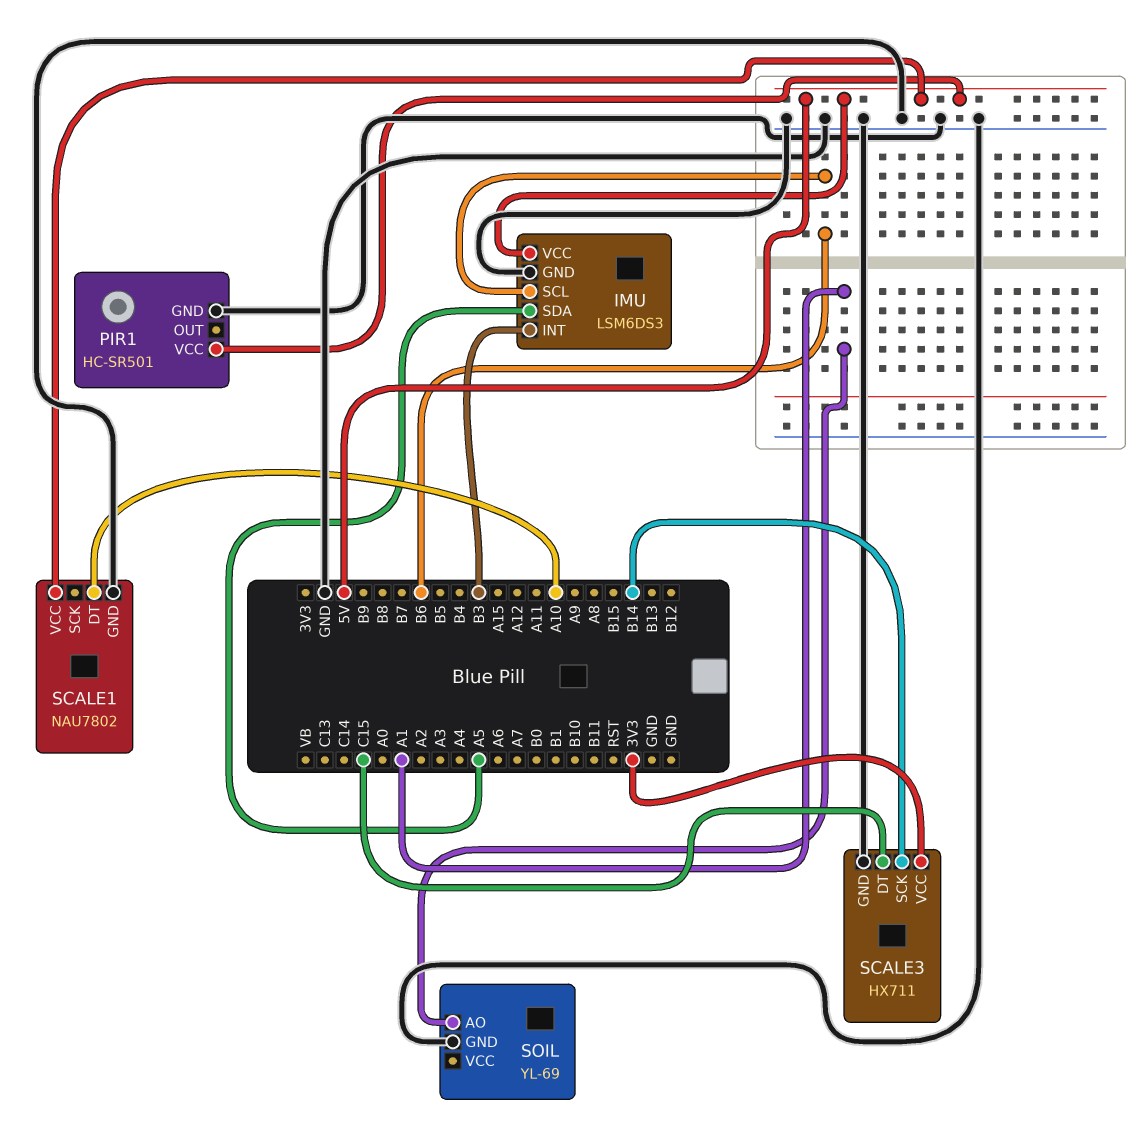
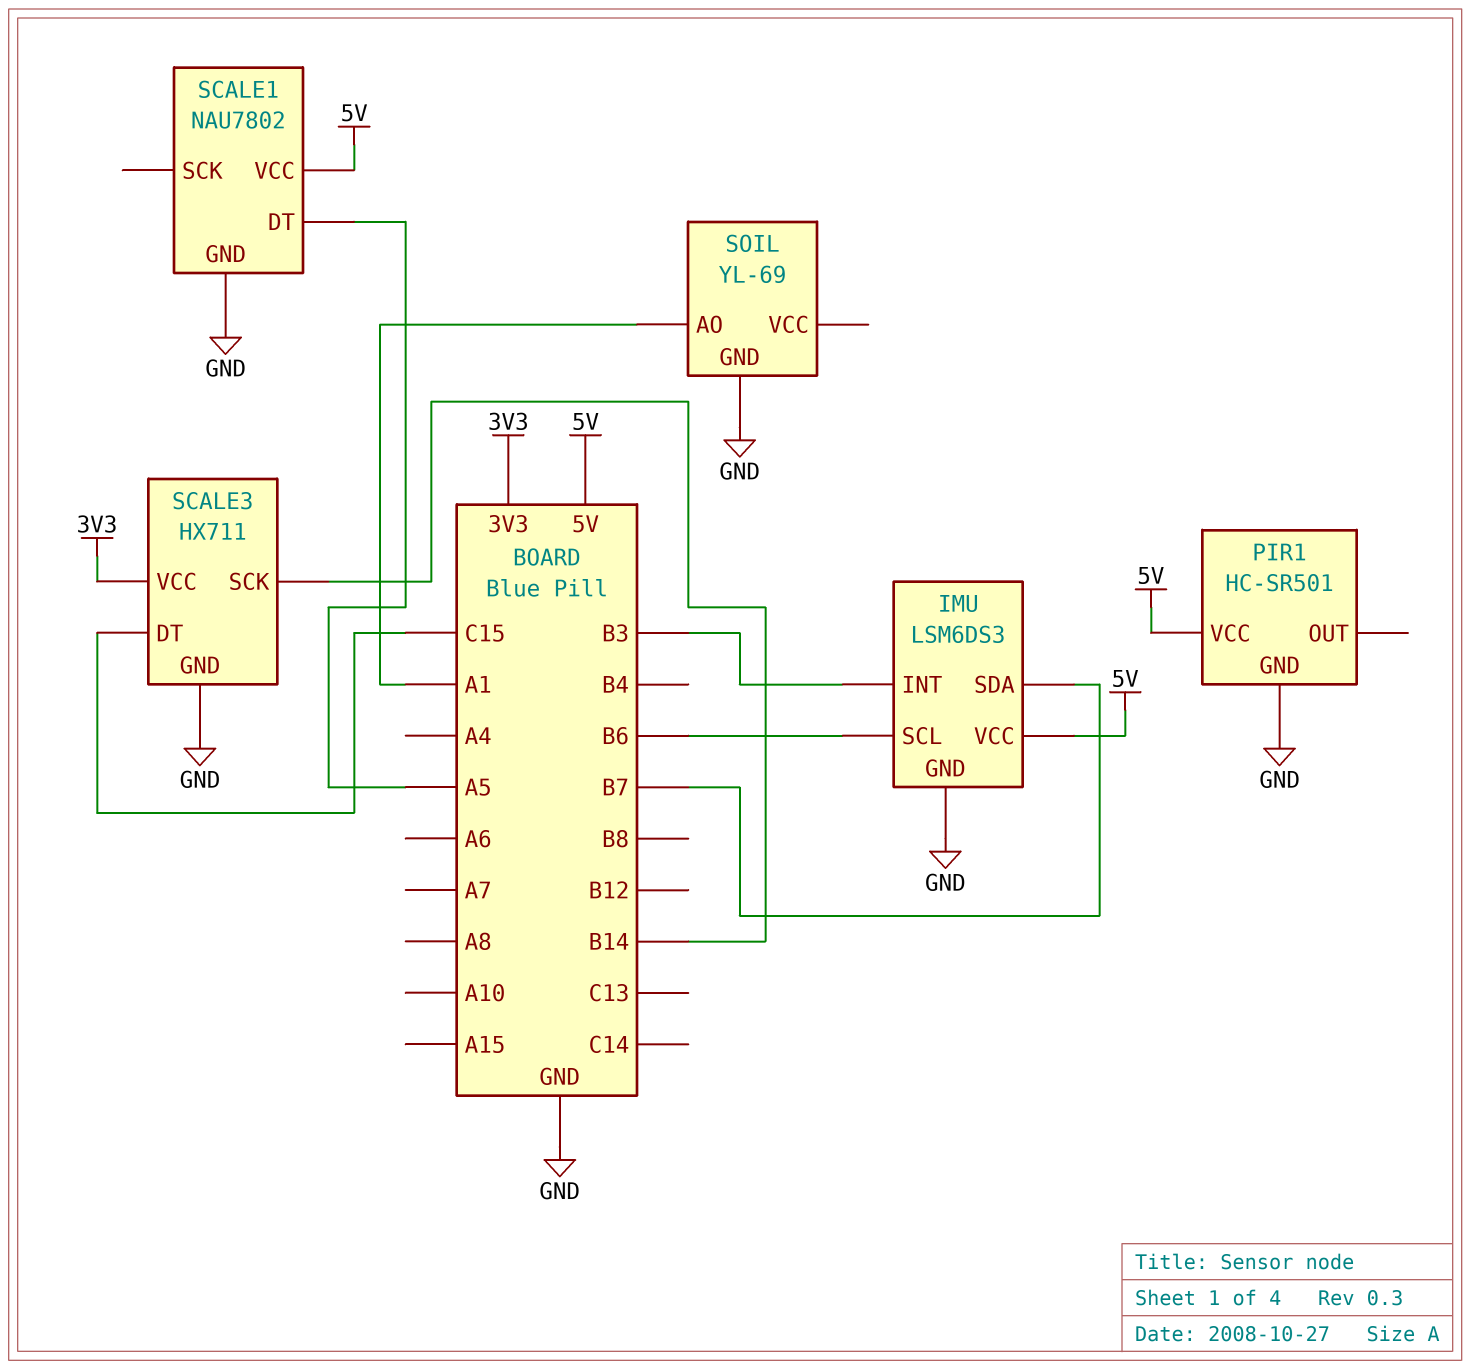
IMU pin SDA: A5 -> B7
SCALE1 pin DT: A10 -> A5

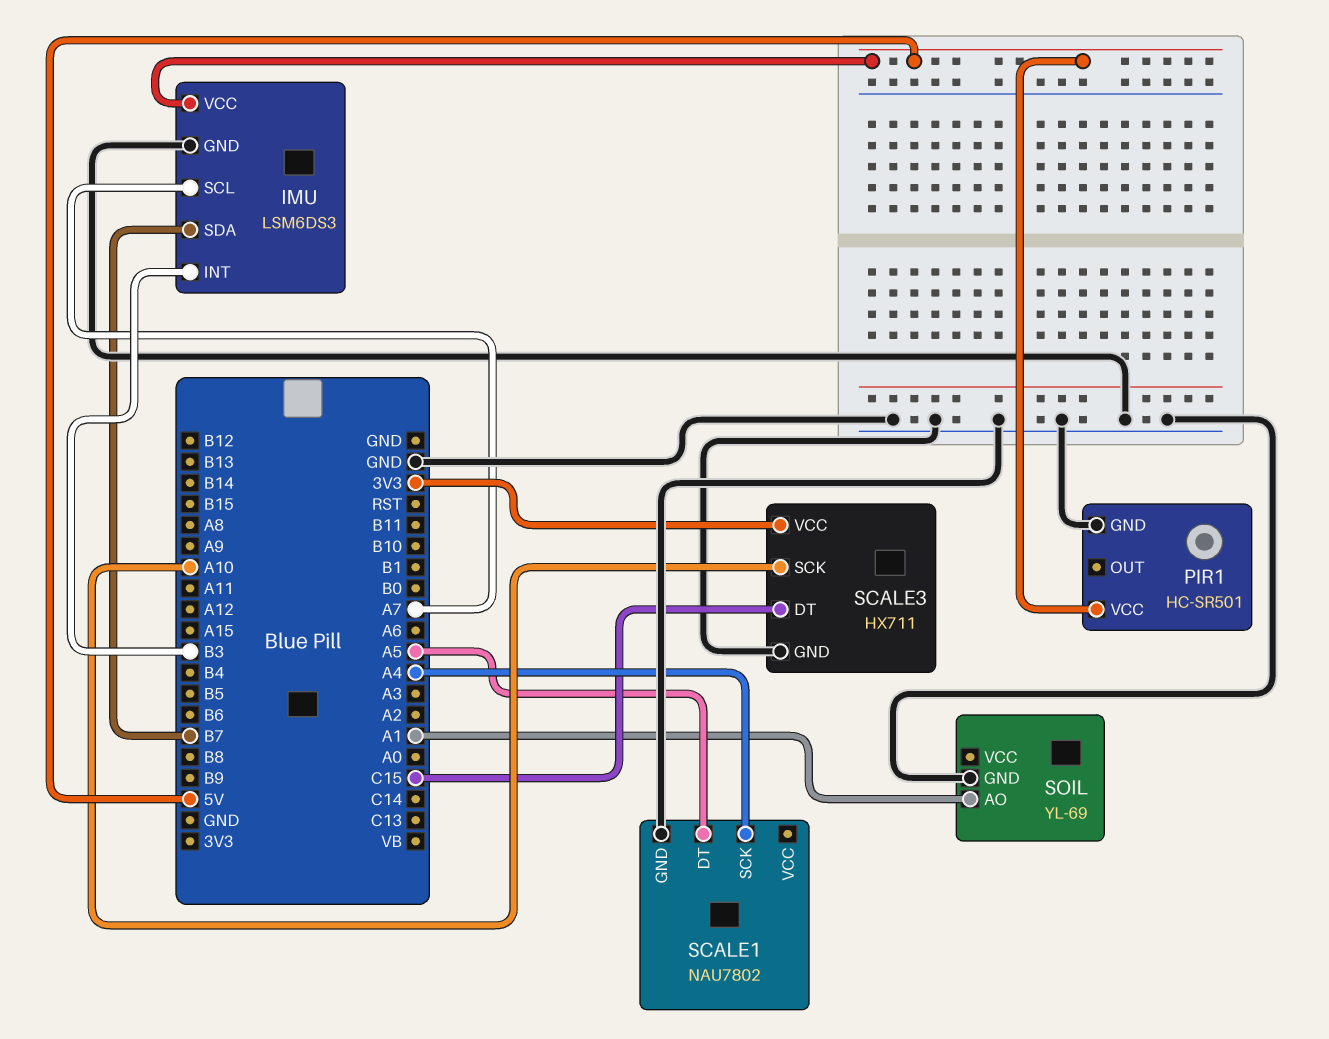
IMU pin SCL: B6 -> A7
SCALE1 pin SCK: none -> A4
SCALE1 pin VCC: 5V -> none
SCALE3 pin SCK: B14 -> A10

